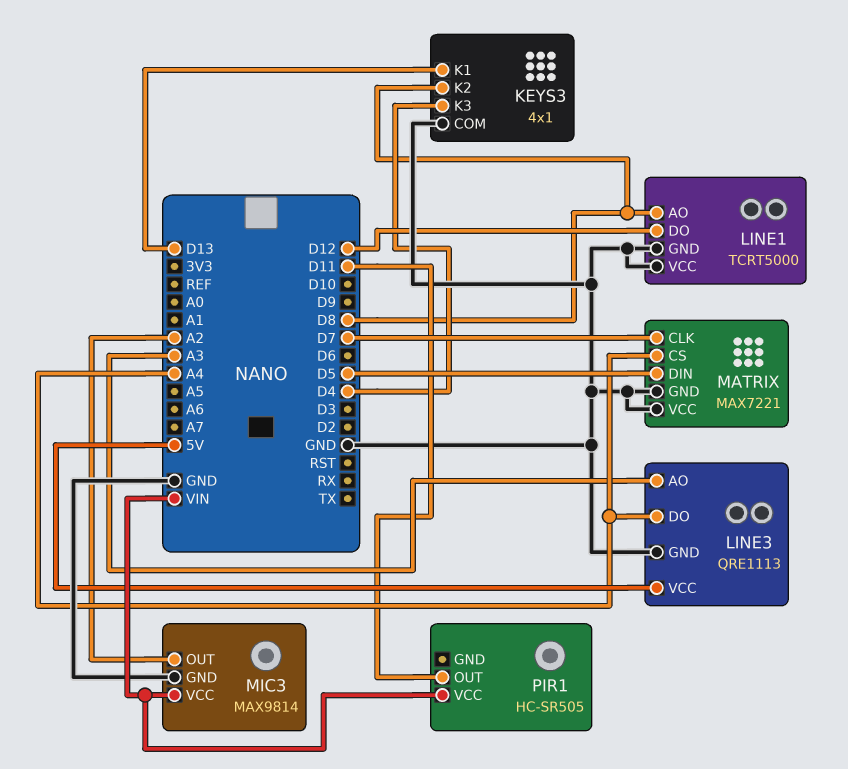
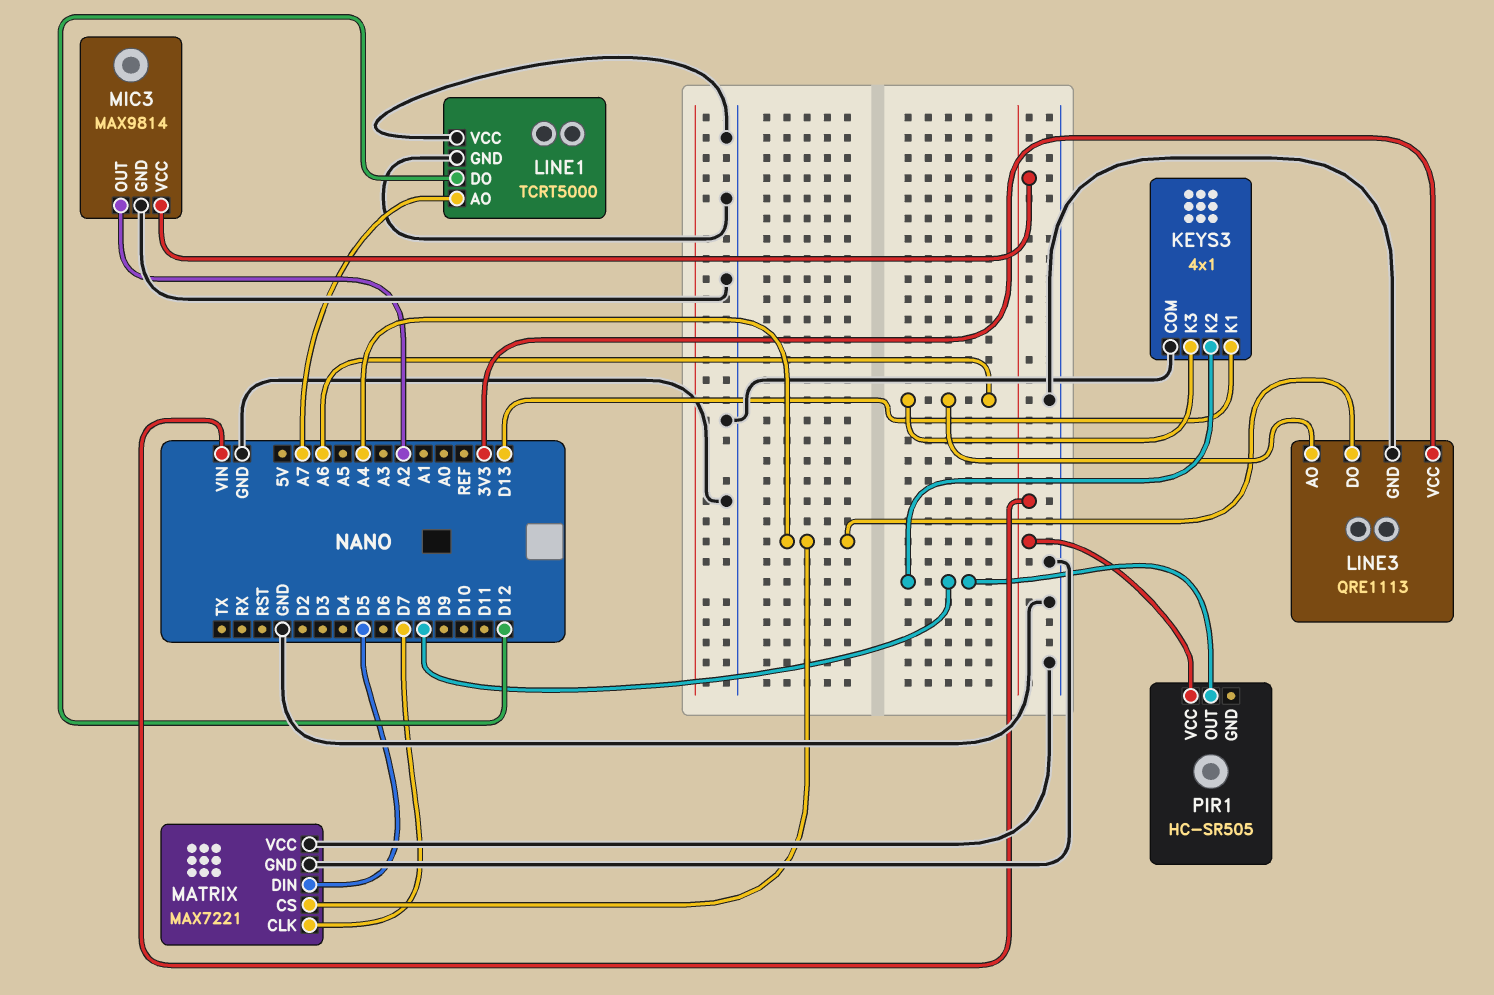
KEYS3 pin K3: D4 -> A6
LINE1 pin AO: D8 -> A7
LINE3 pin AO: A3 -> A6
LINE3 pin VCC: 5V -> 3V3
PIR1 pin OUT: D11 -> D8

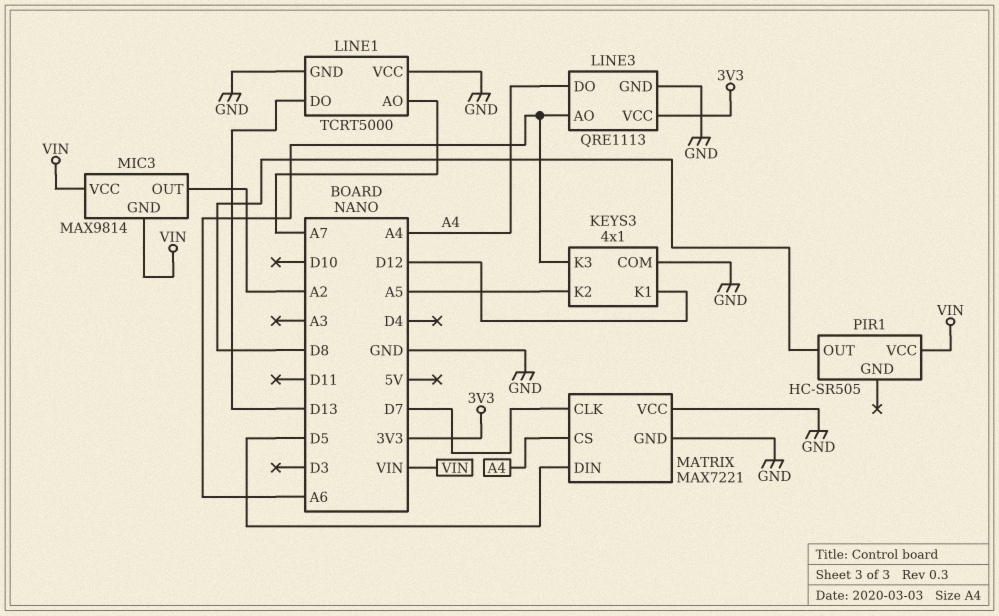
KEYS3 pin K1: D13 -> D12
KEYS3 pin K2: D8 -> A5
LINE1 pin DO: D12 -> D13
MIC3 pin GND: GND -> VIN

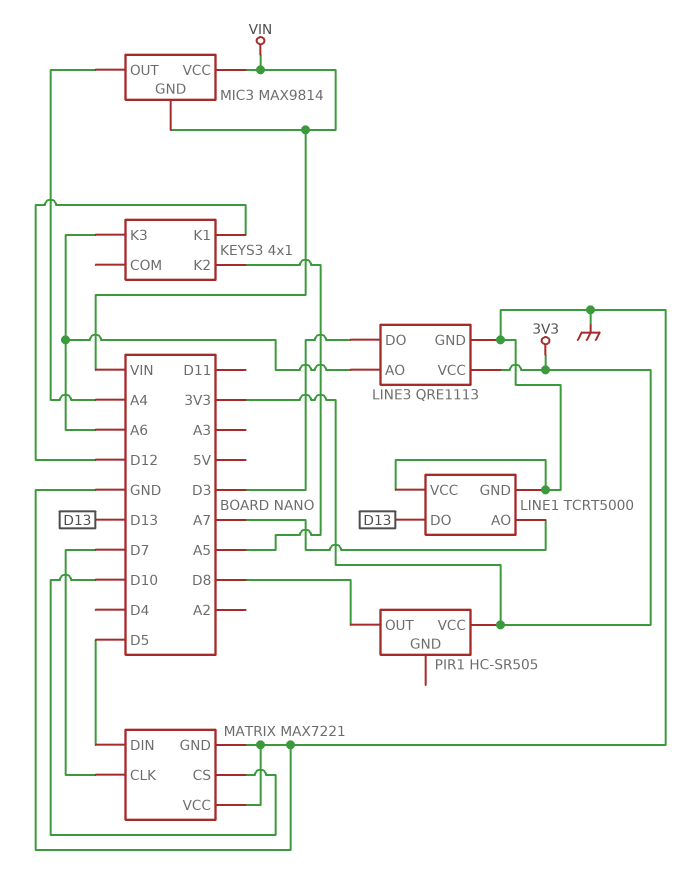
KEYS3 pin COM: GND -> none
LINE3 pin DO: A4 -> D3
MATRIX pin CS: A4 -> D10
MIC3 pin OUT: A2 -> A4
PIR1 pin VCC: VIN -> 3V3

